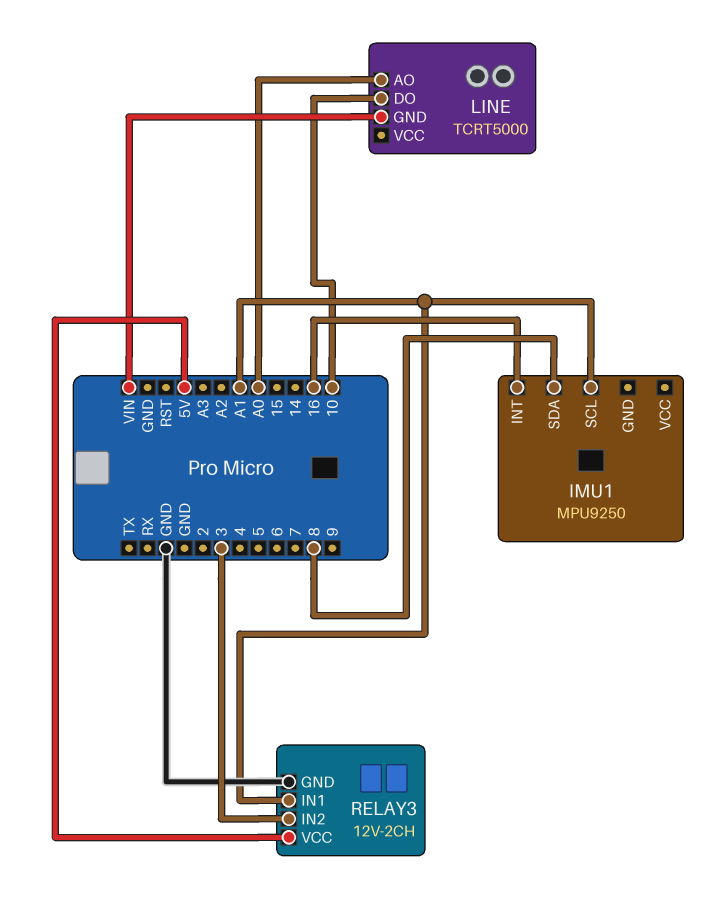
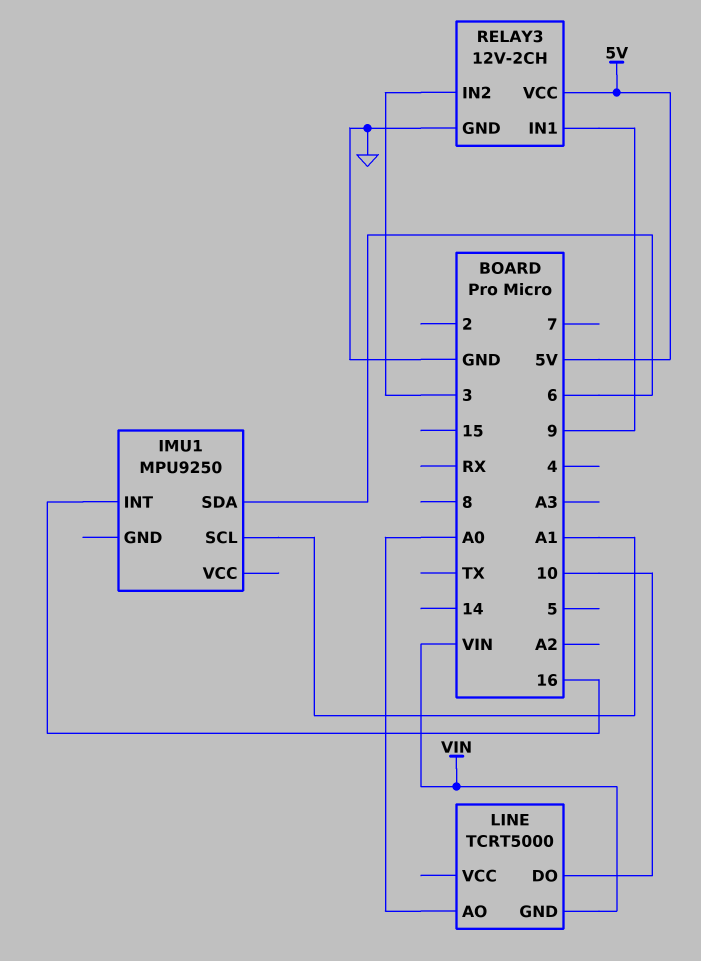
IMU1 pin SDA: 8 -> 6
RELAY3 pin IN1: A1 -> 9

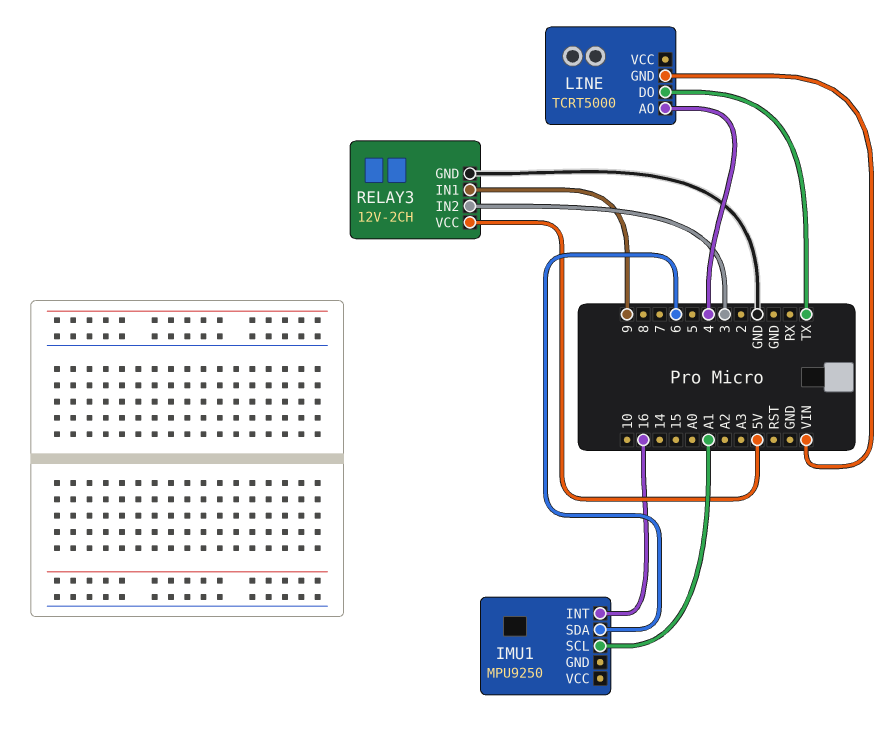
LINE pin AO: A0 -> 4
LINE pin DO: 10 -> TX

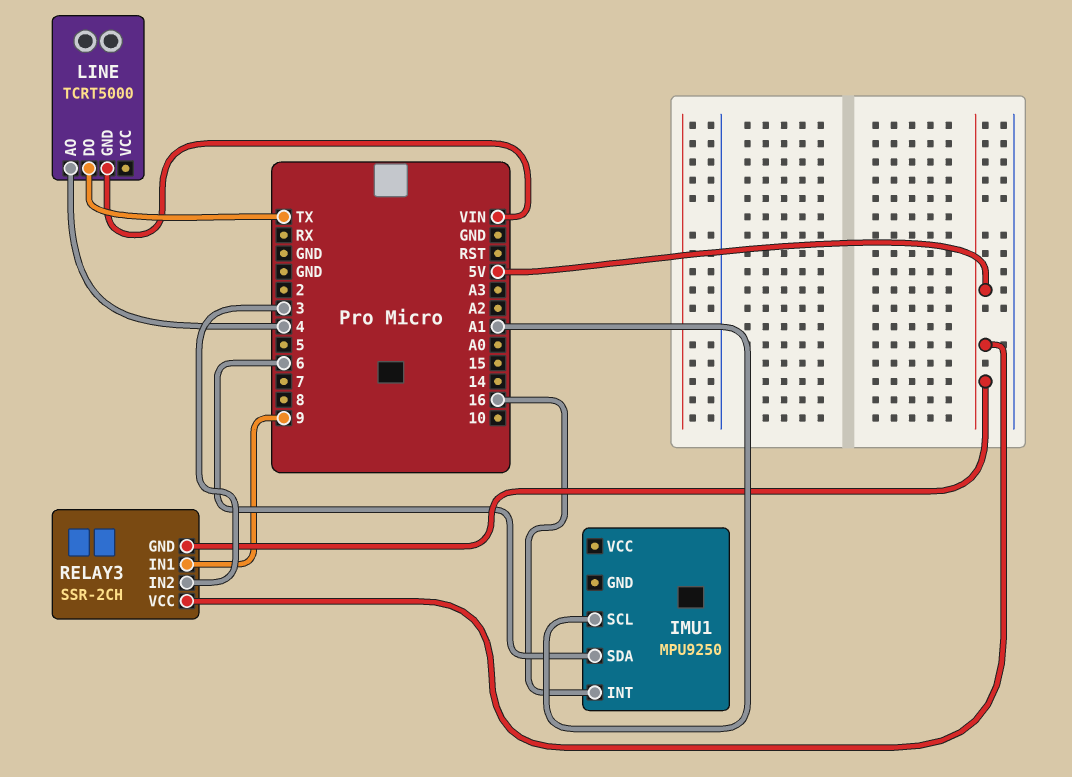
RELAY3: 12V-2CH -> SSR-2CH
RELAY3 pin GND: GND -> 5V

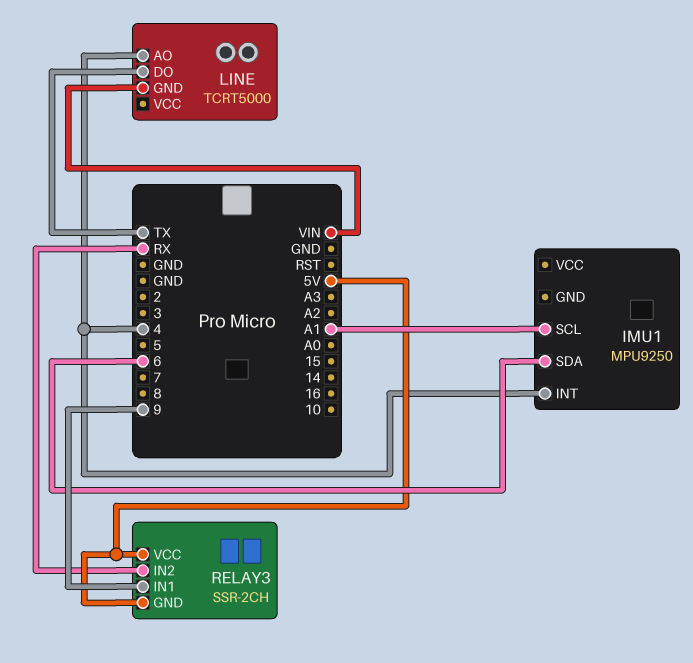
IMU1 pin INT: 16 -> 4
RELAY3 pin IN2: 3 -> RX

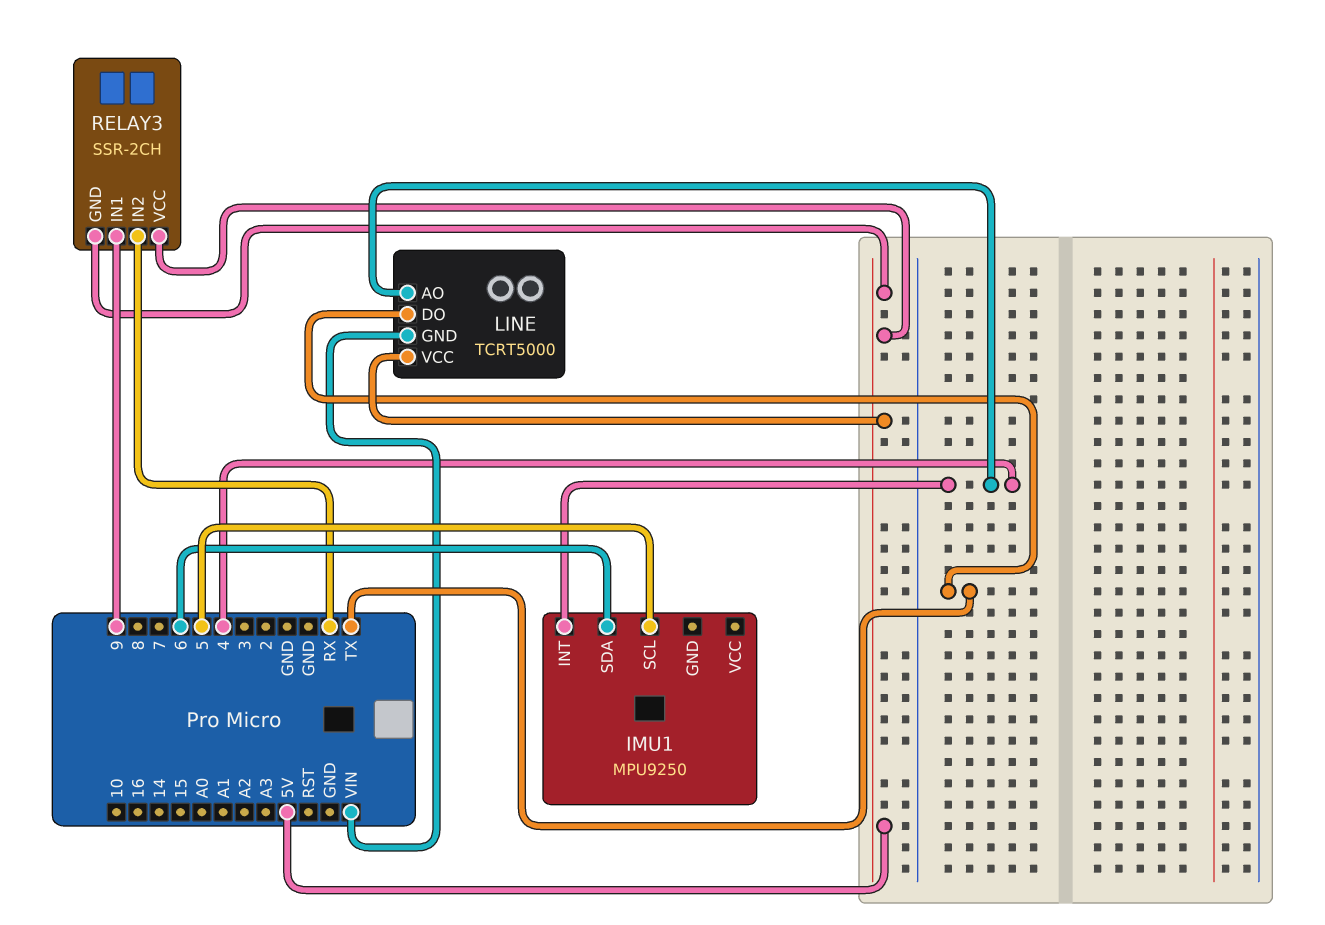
IMU1 pin SCL: A1 -> 5
LINE pin VCC: none -> 5V

